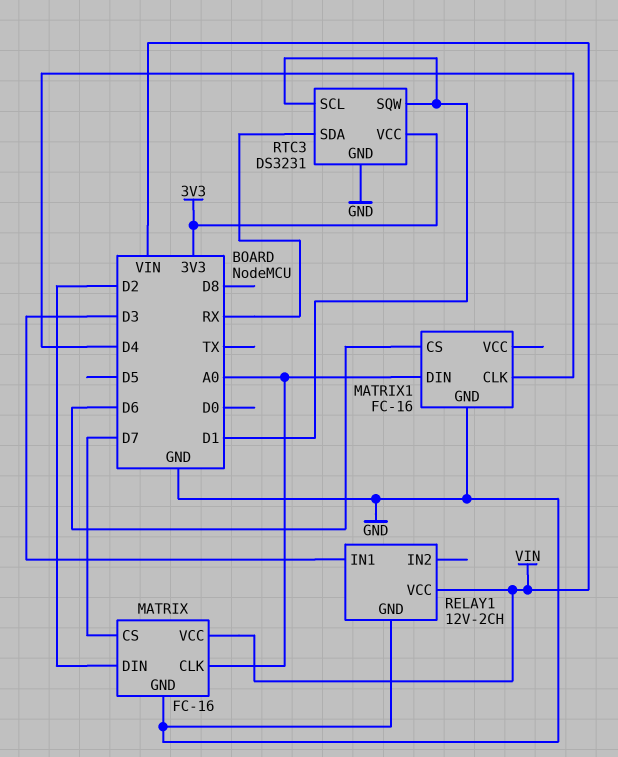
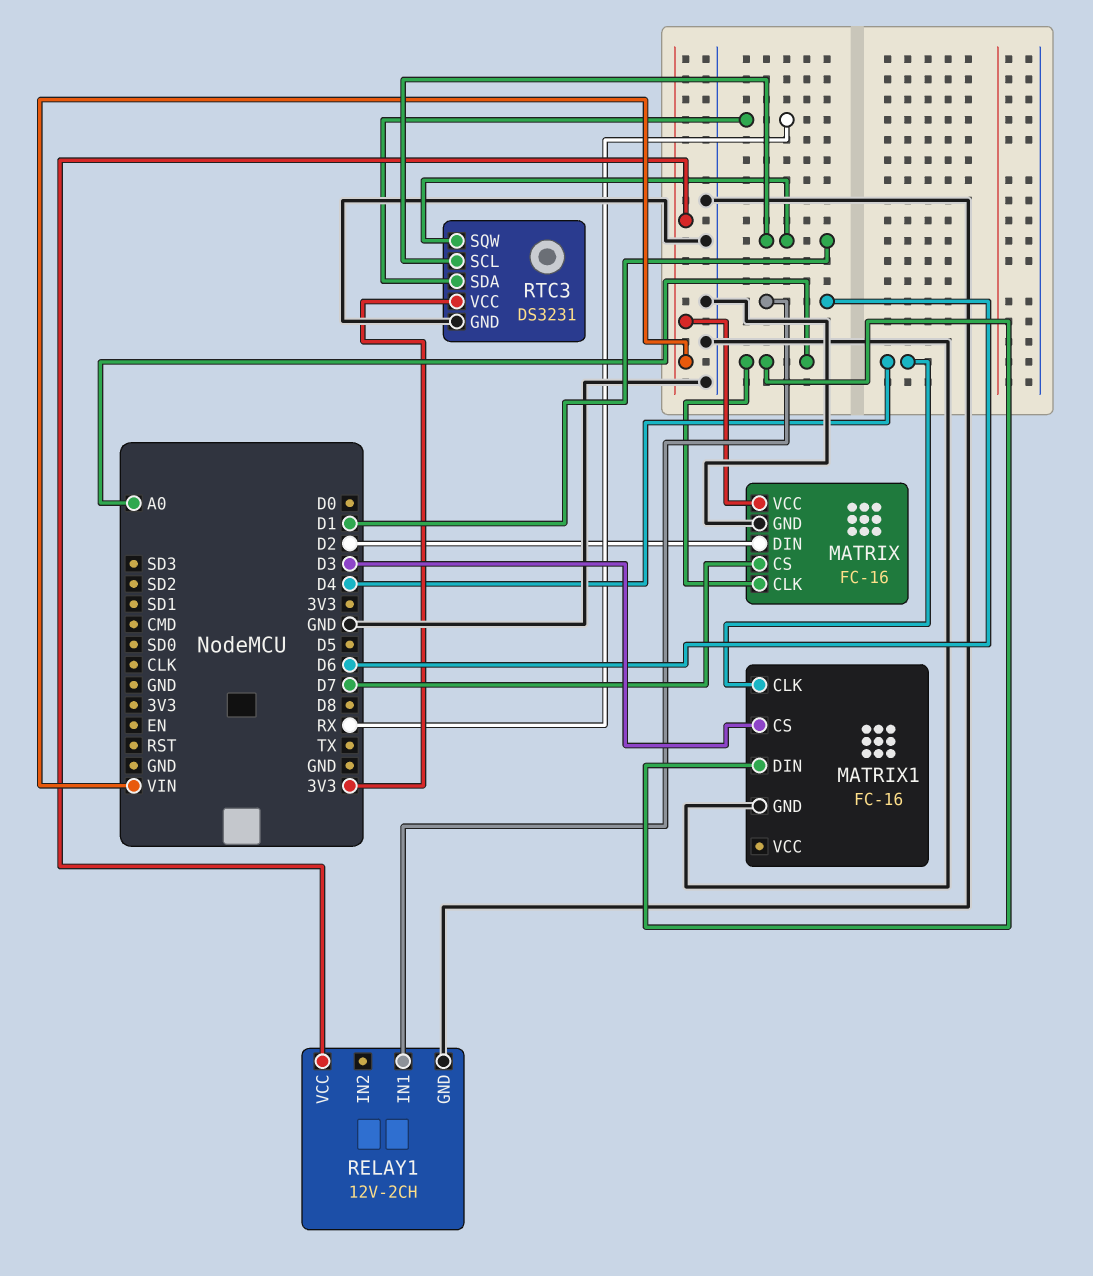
MATRIX1 pin CS: D6 -> D3
RELAY1 pin IN1: D3 -> D6

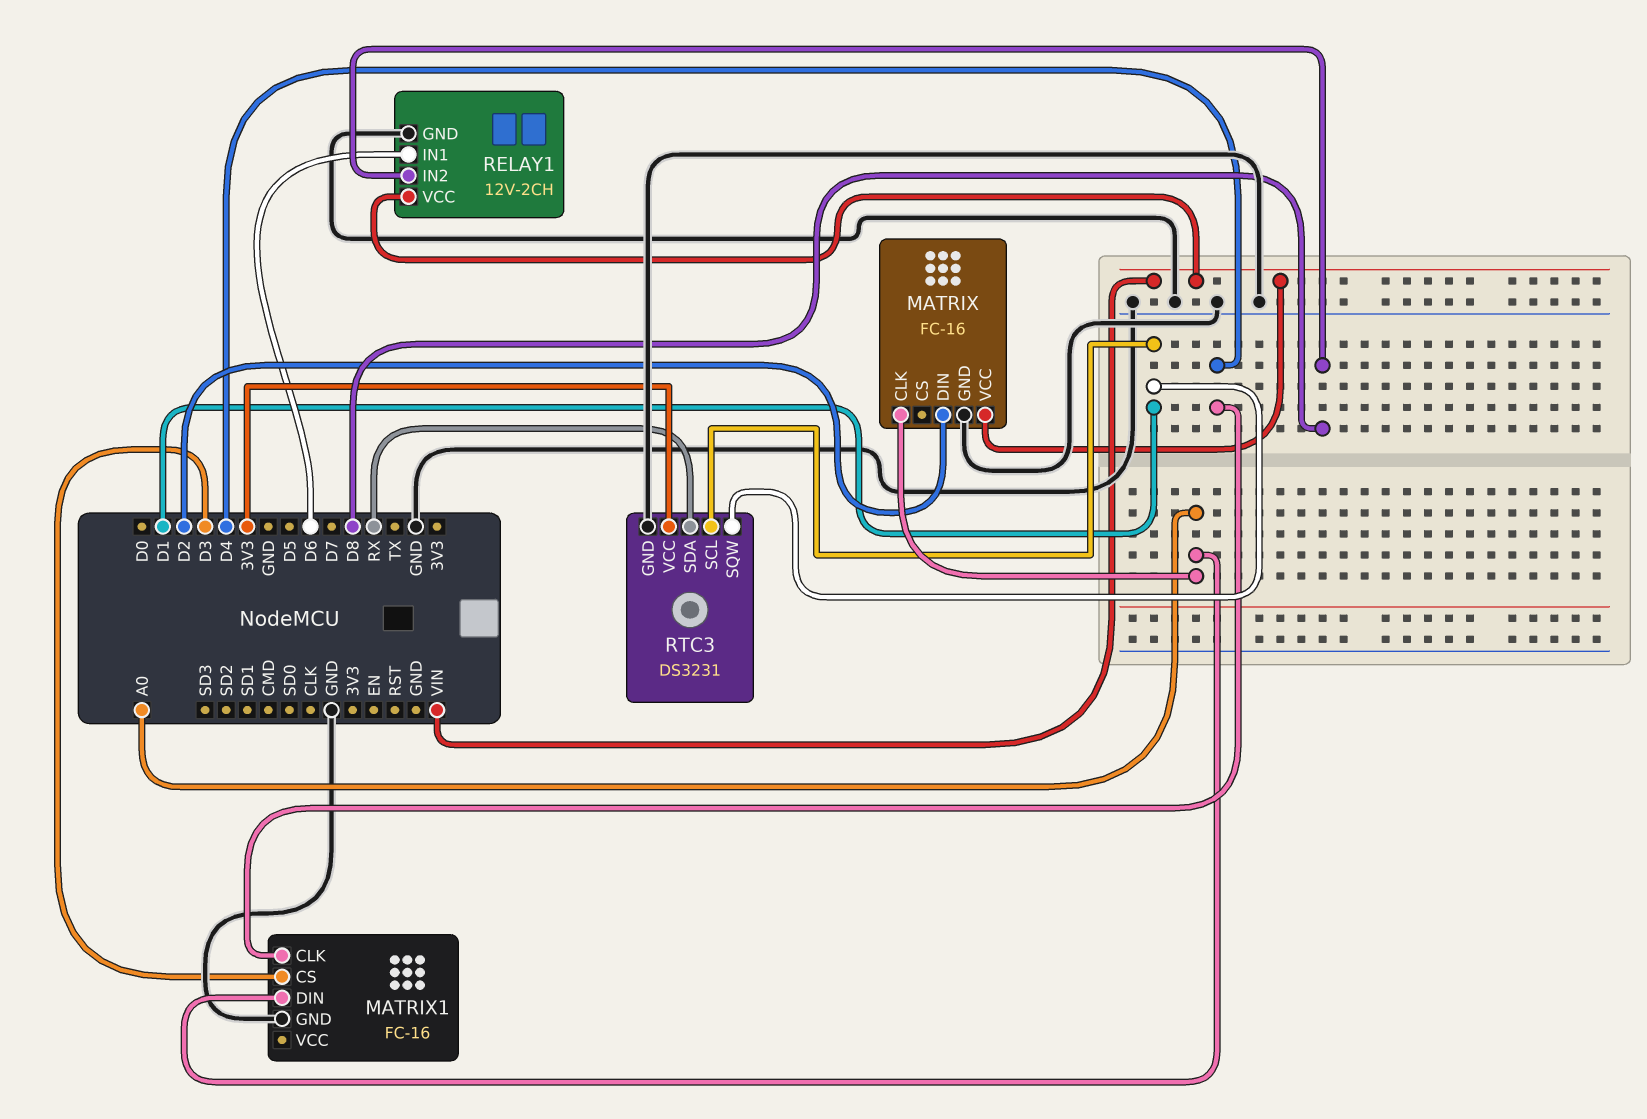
MATRIX pin CS: D7 -> none
RELAY1 pin IN2: none -> D8

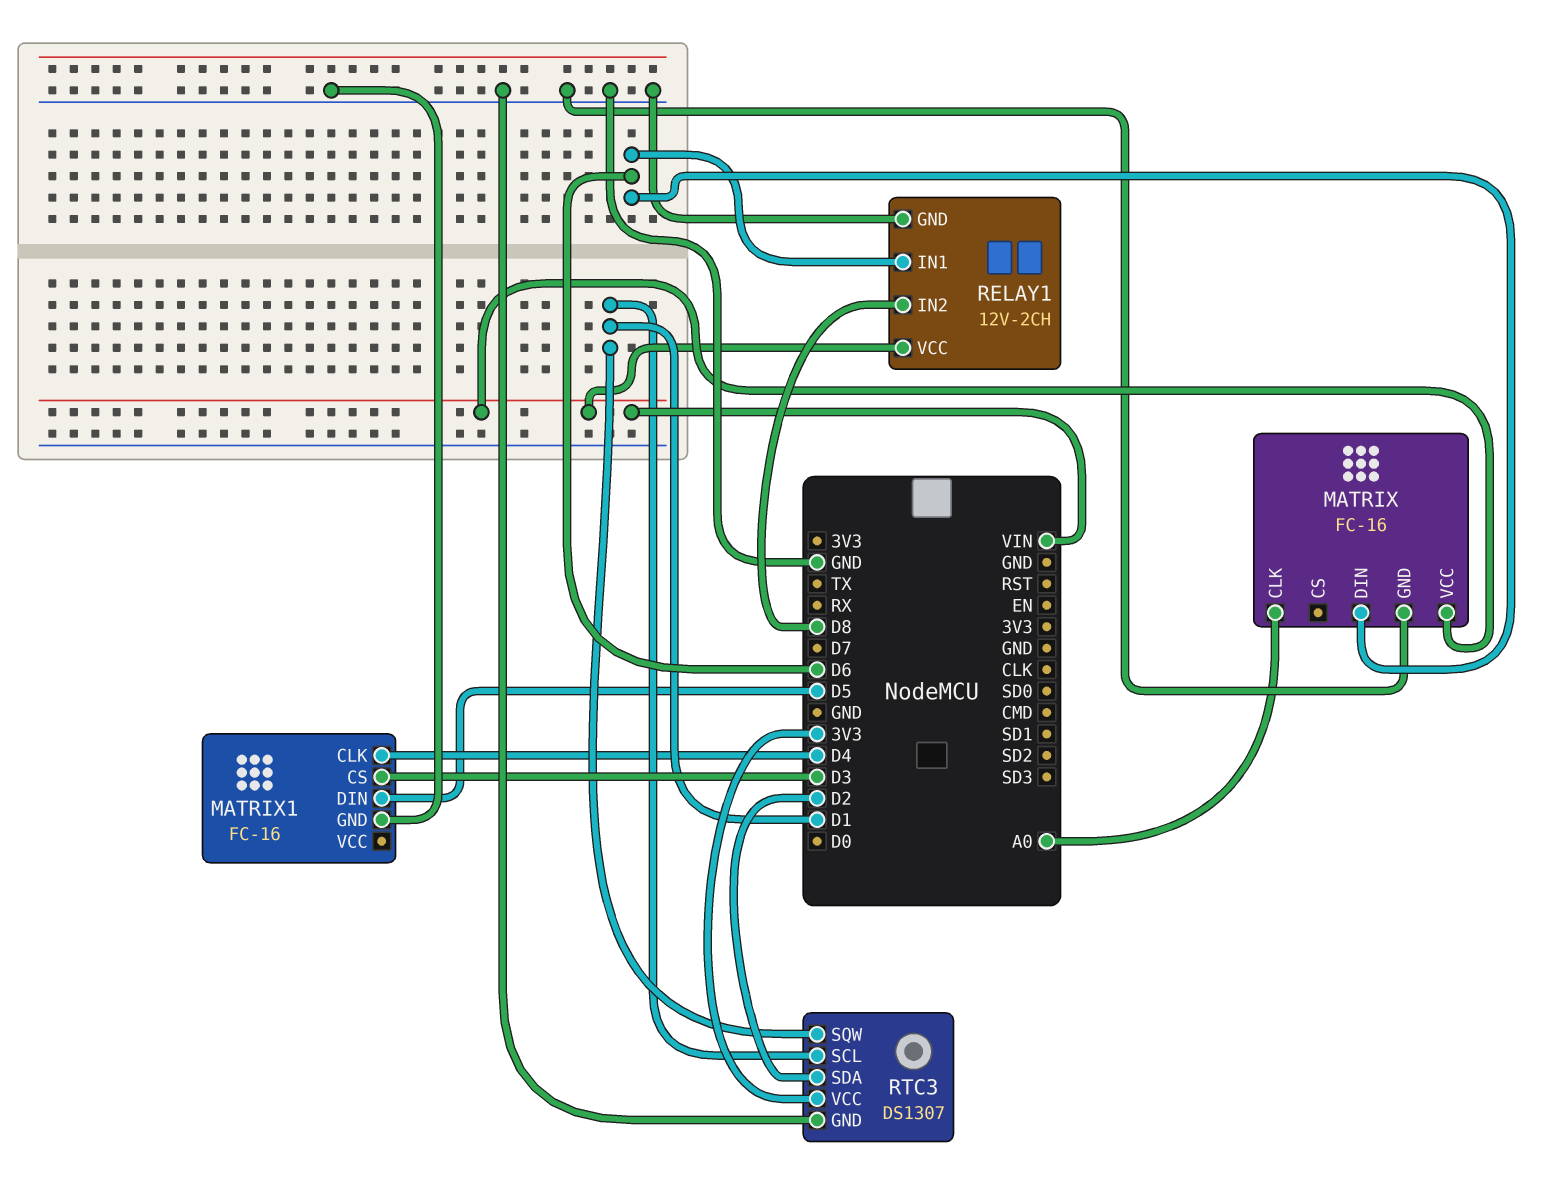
MATRIX pin DIN: D2 -> D6
MATRIX1 pin DIN: A0 -> D5
RTC3: DS3231 -> DS1307
RTC3 pin SDA: RX -> D2

